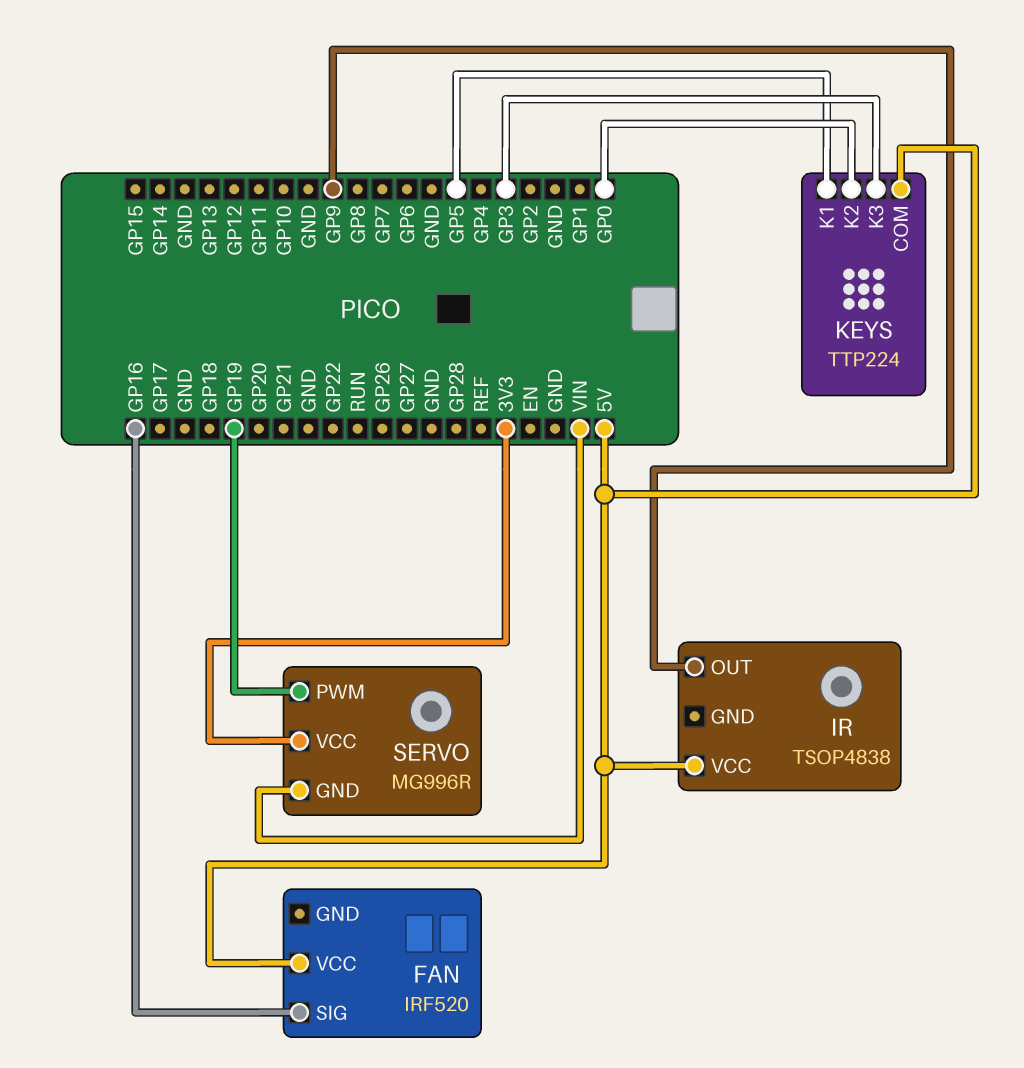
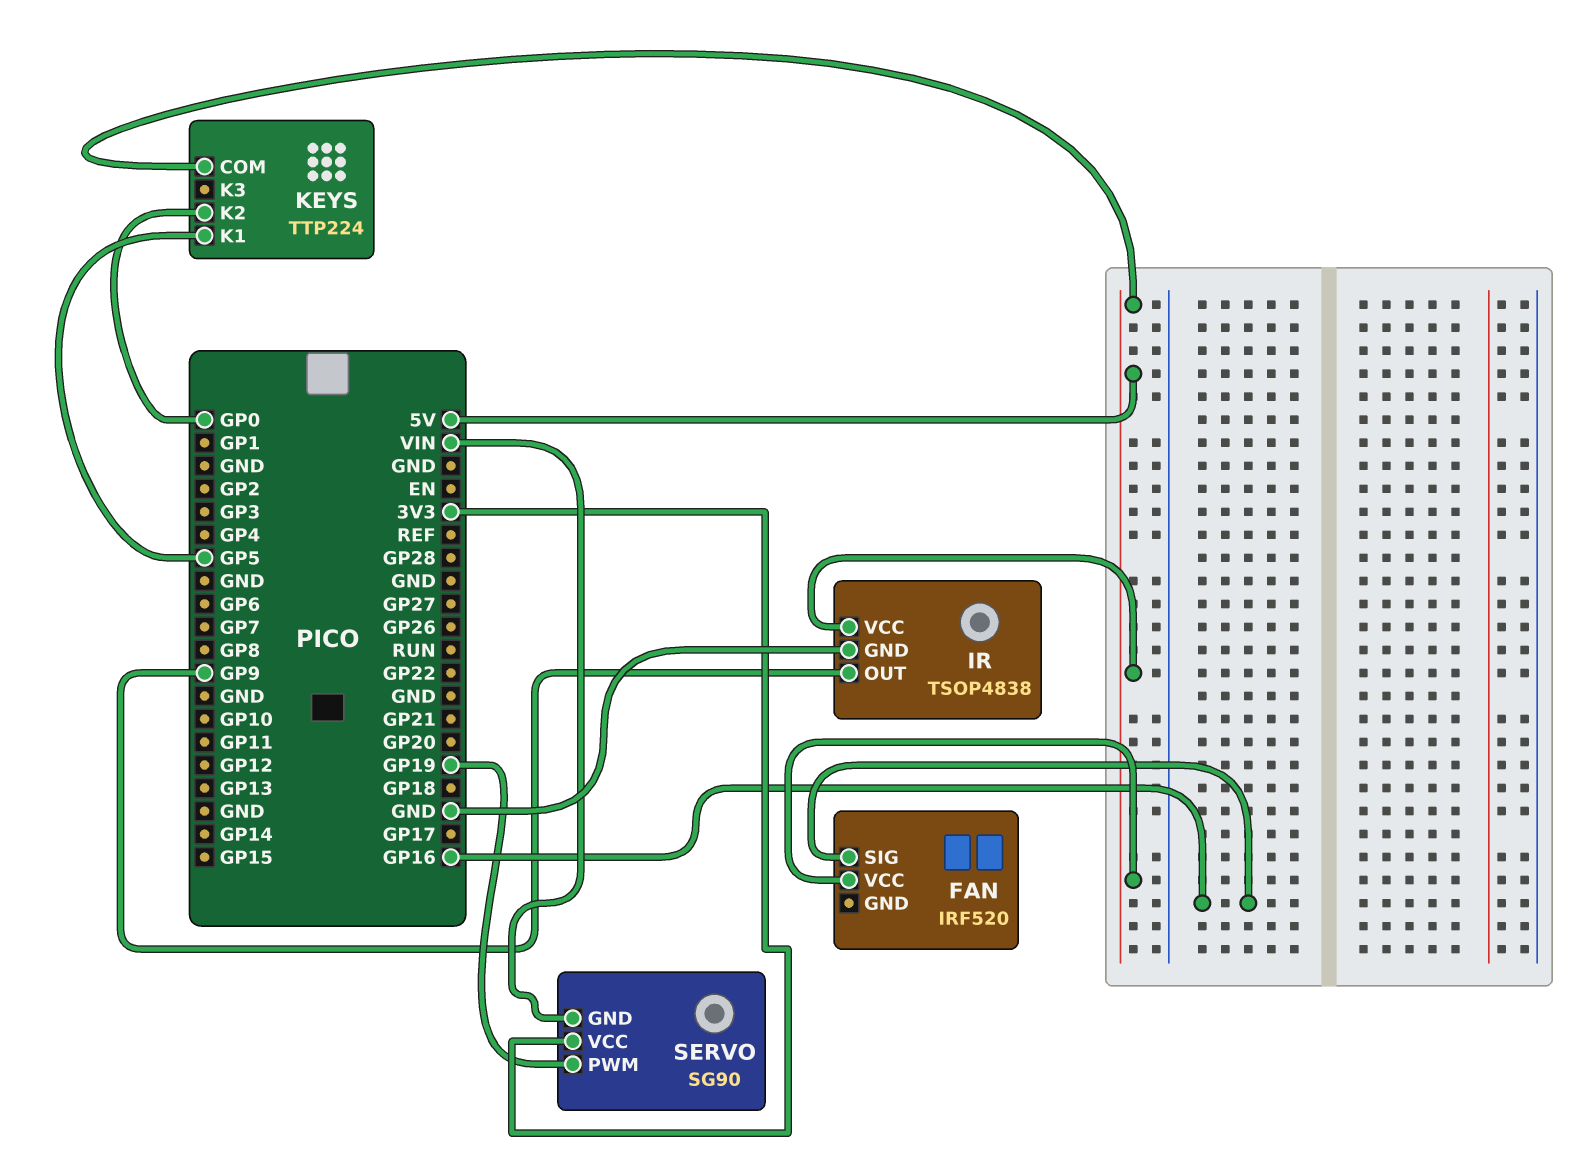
IR pin GND: none -> GND
KEYS pin K3: GP3 -> none
SERVO: MG996R -> SG90

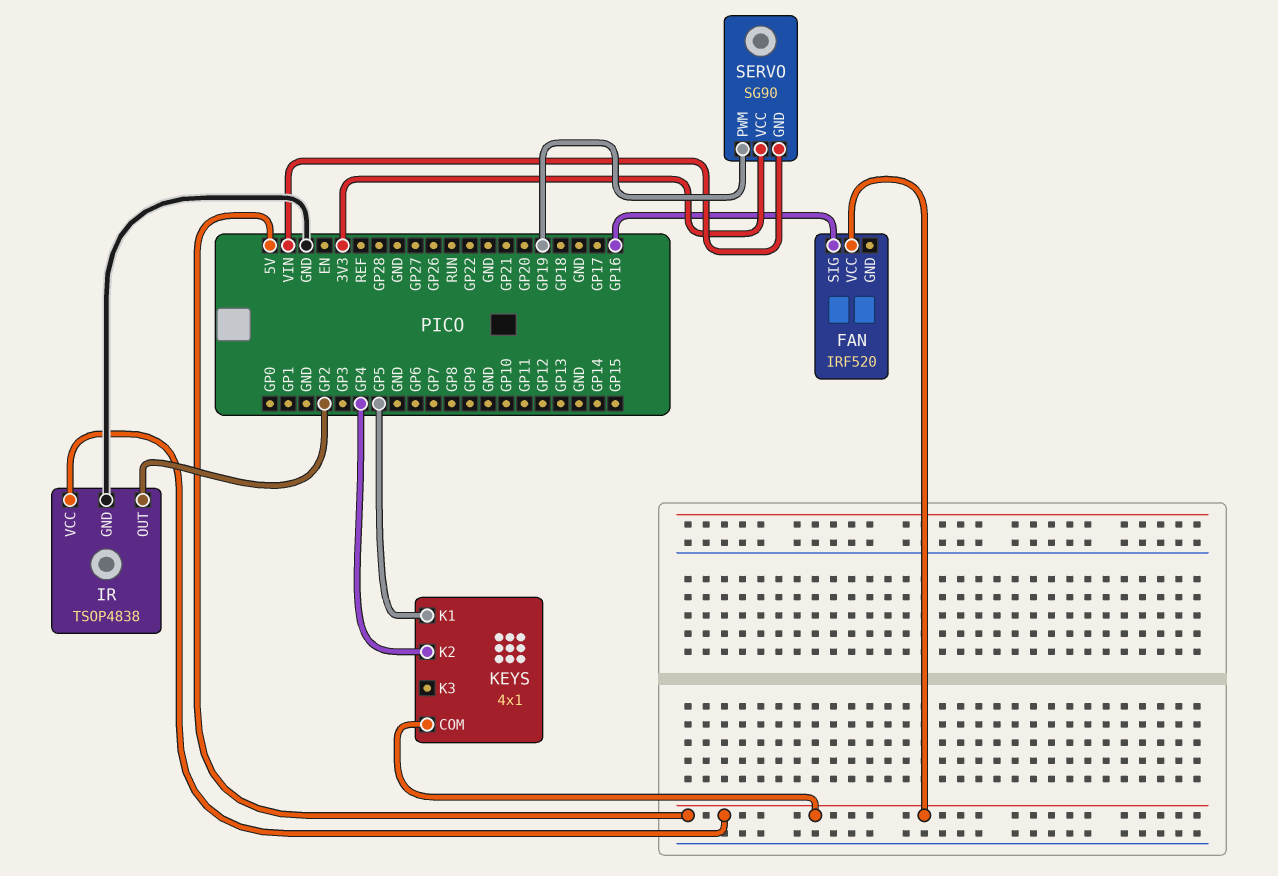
IR pin OUT: GP9 -> GP2
KEYS: TTP224 -> 4x1
KEYS pin K2: GP0 -> GP4

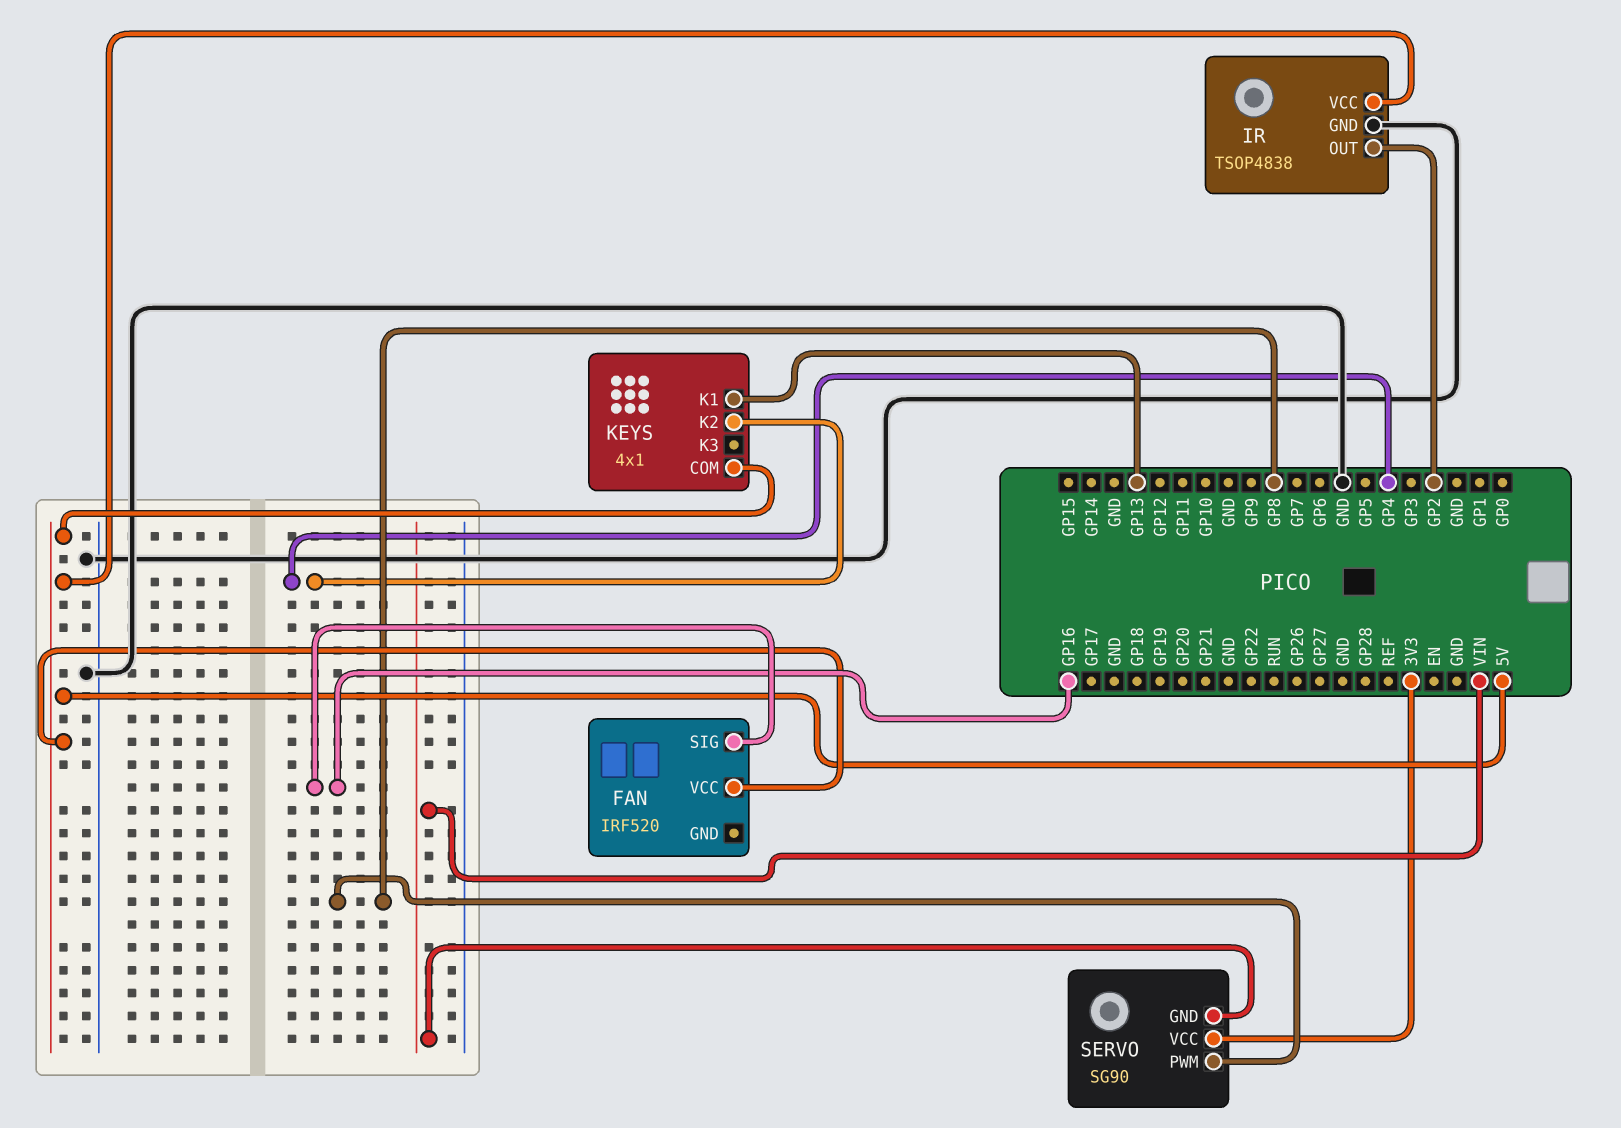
KEYS pin K1: GP5 -> GP13
SERVO pin PWM: GP19 -> GP8

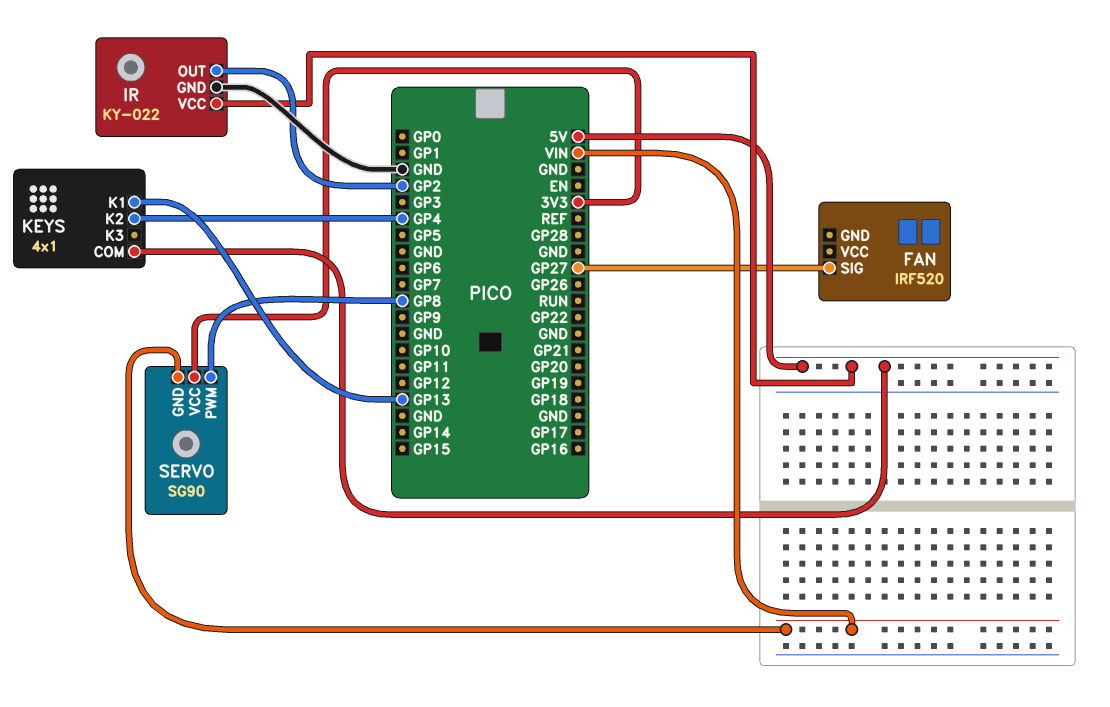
FAN pin SIG: GP16 -> GP27
FAN pin VCC: 5V -> none
IR: TSOP4838 -> KY-022

